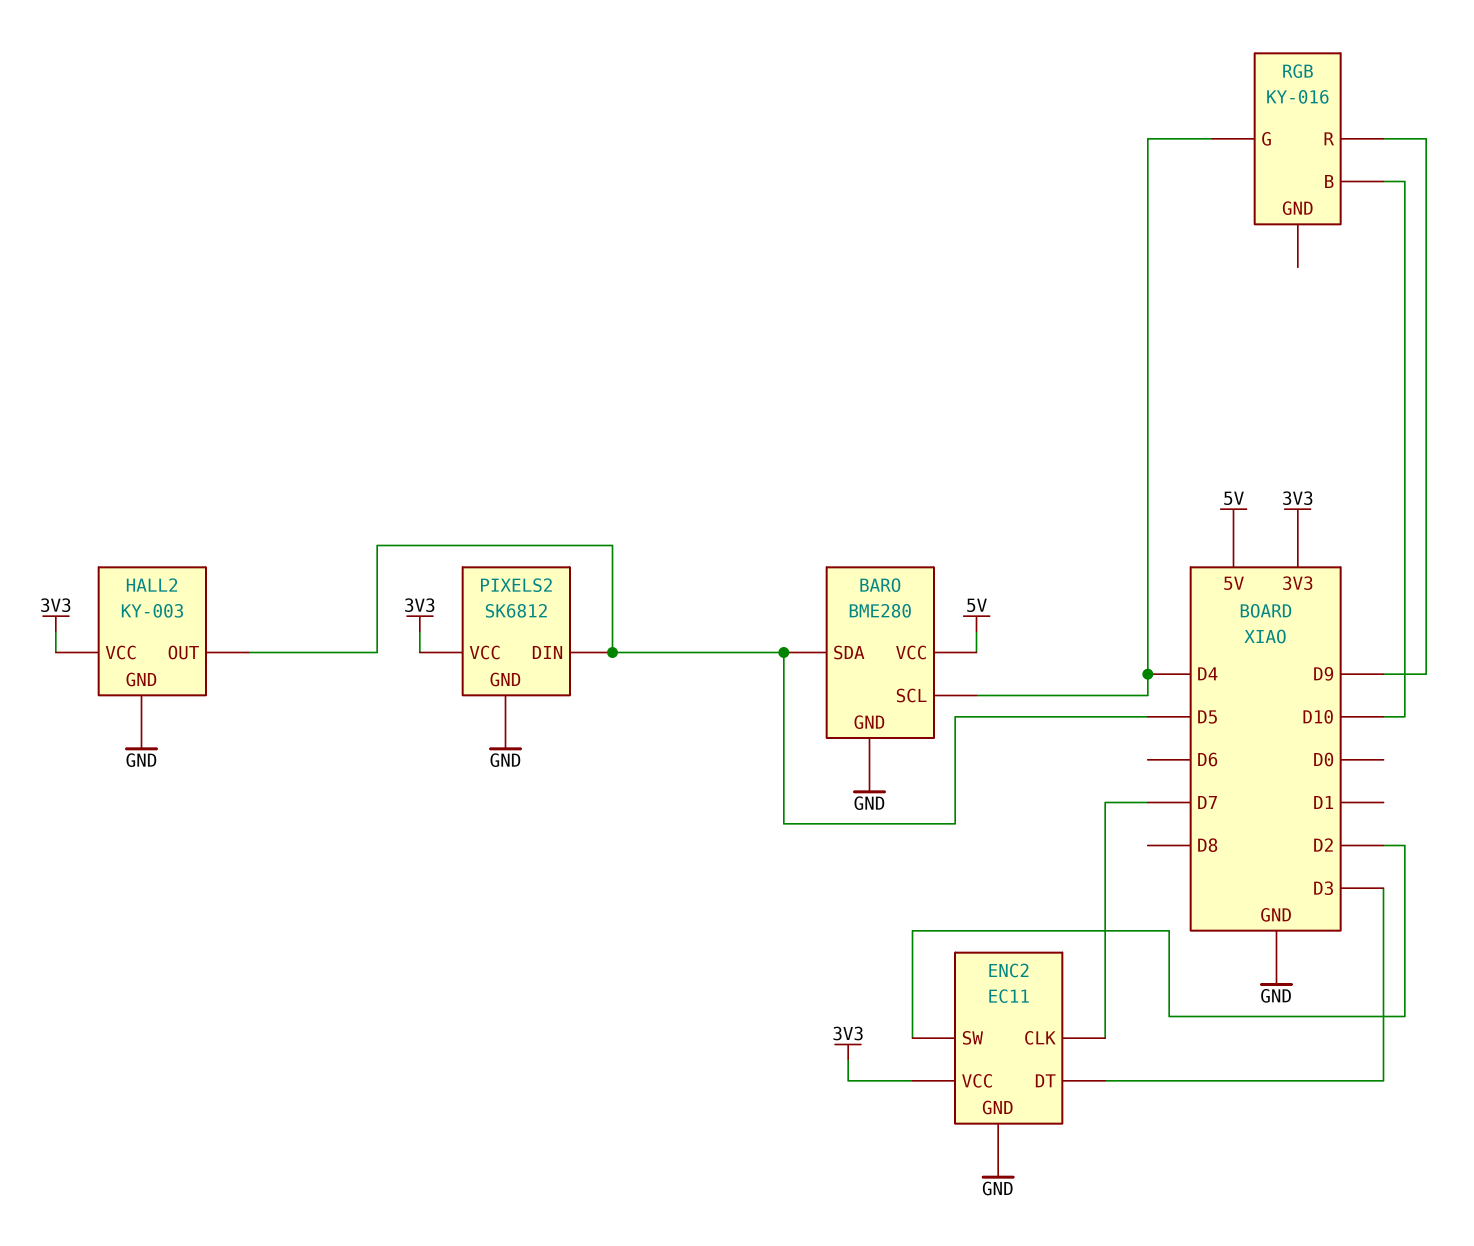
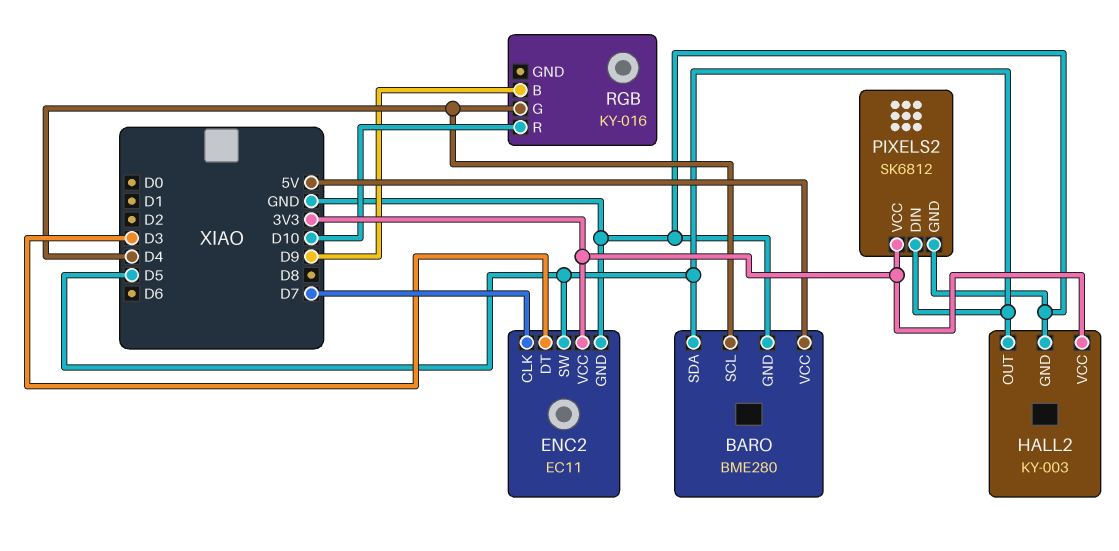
ENC2 pin SW: D2 -> D5
RGB pin B: D10 -> D9
RGB pin R: D9 -> D10

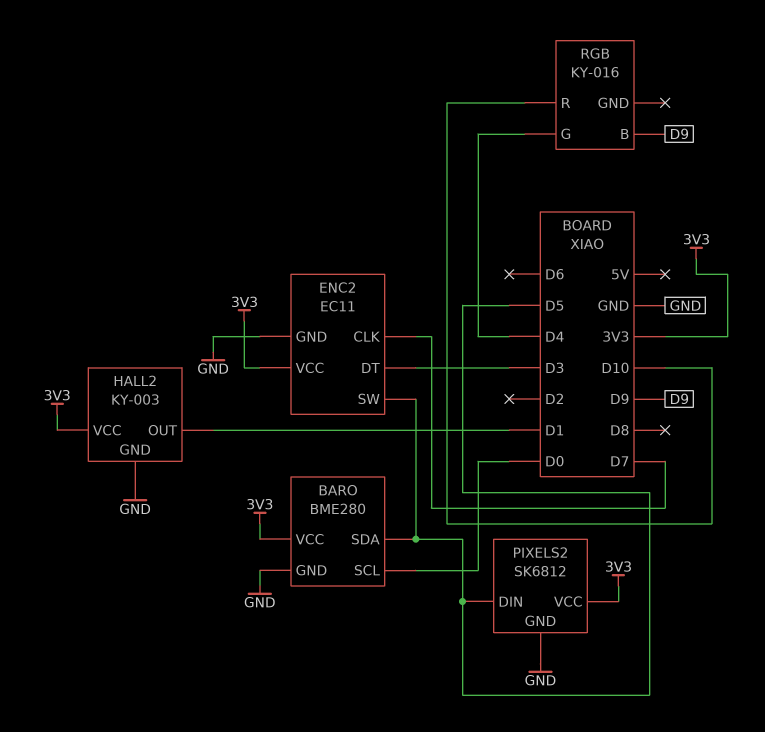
BARO pin SCL: D4 -> D0
BARO pin VCC: 5V -> 3V3
HALL2 pin OUT: D5 -> D1

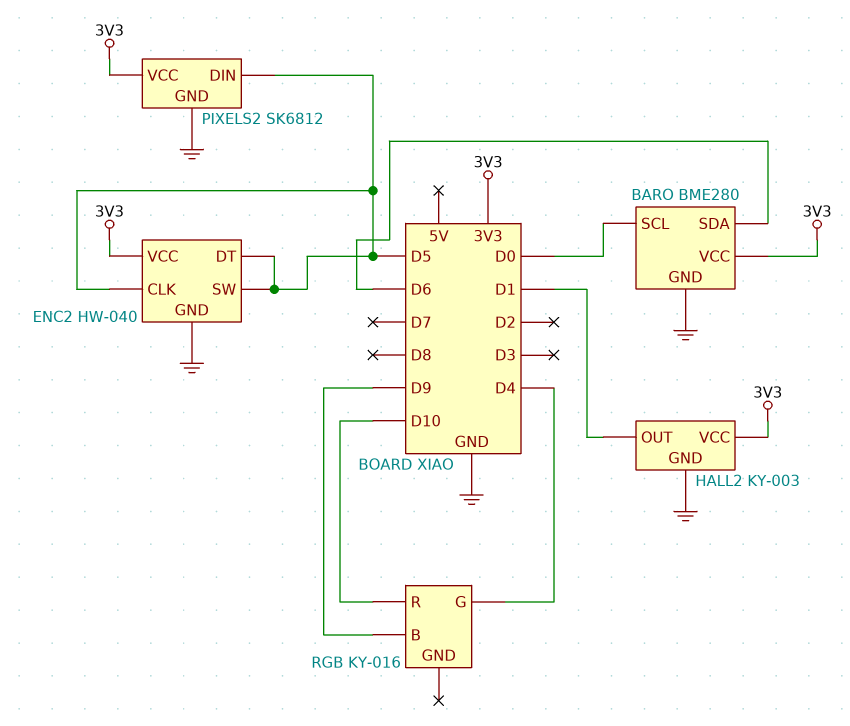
BARO pin SDA: D5 -> D6
ENC2: EC11 -> HW-040
ENC2 pin CLK: D7 -> D5
ENC2 pin DT: D3 -> D5

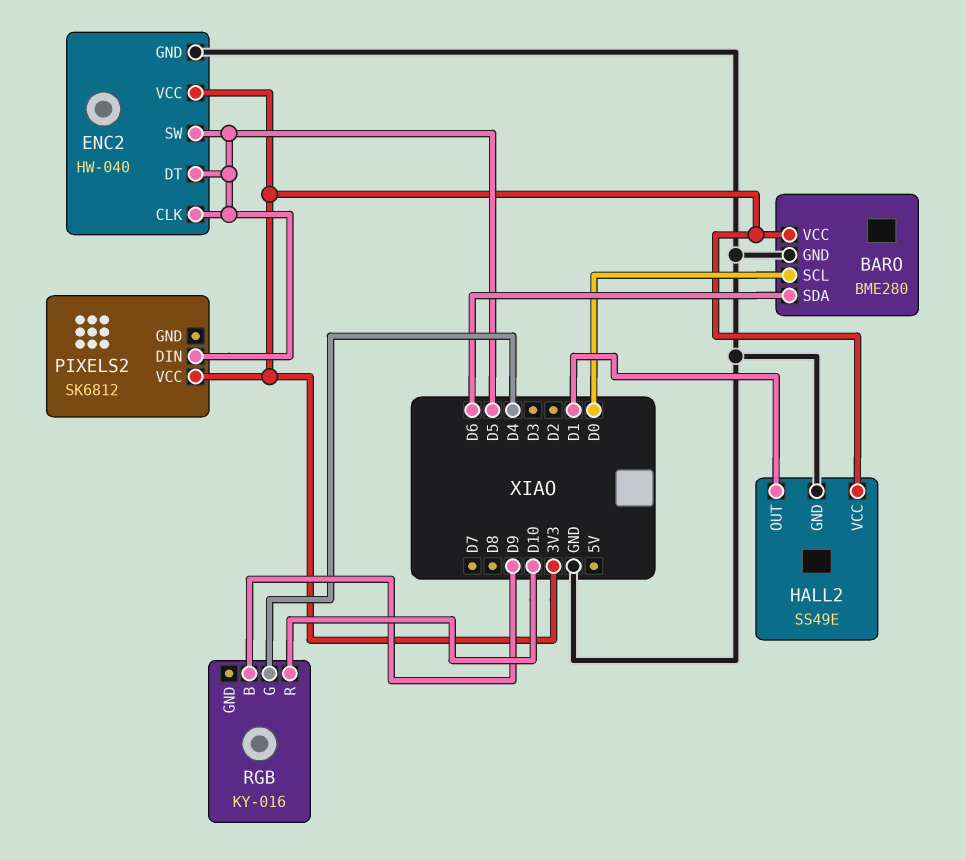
HALL2: KY-003 -> SS49E
PIXELS2 pin GND: GND -> none

